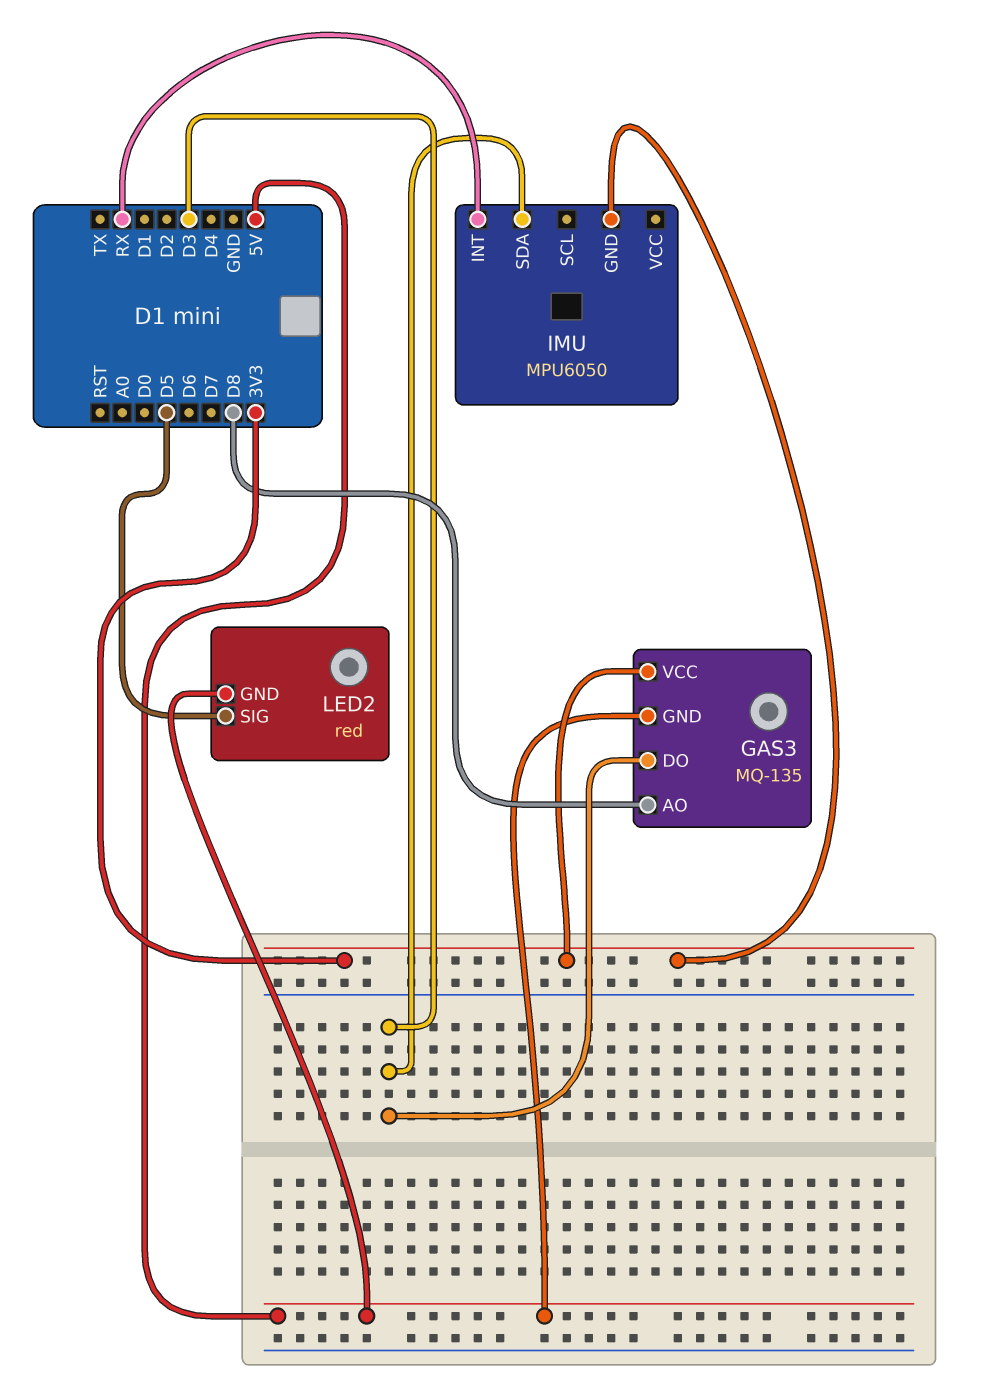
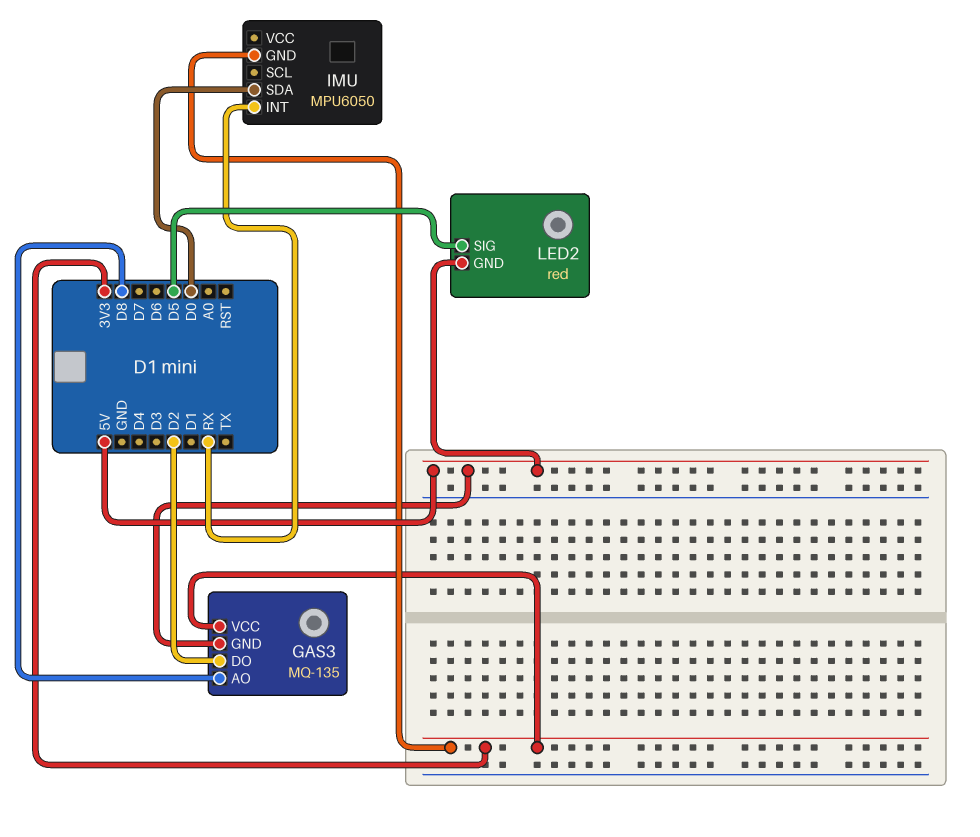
GAS3 pin DO: D3 -> D2
IMU pin SDA: D3 -> D0

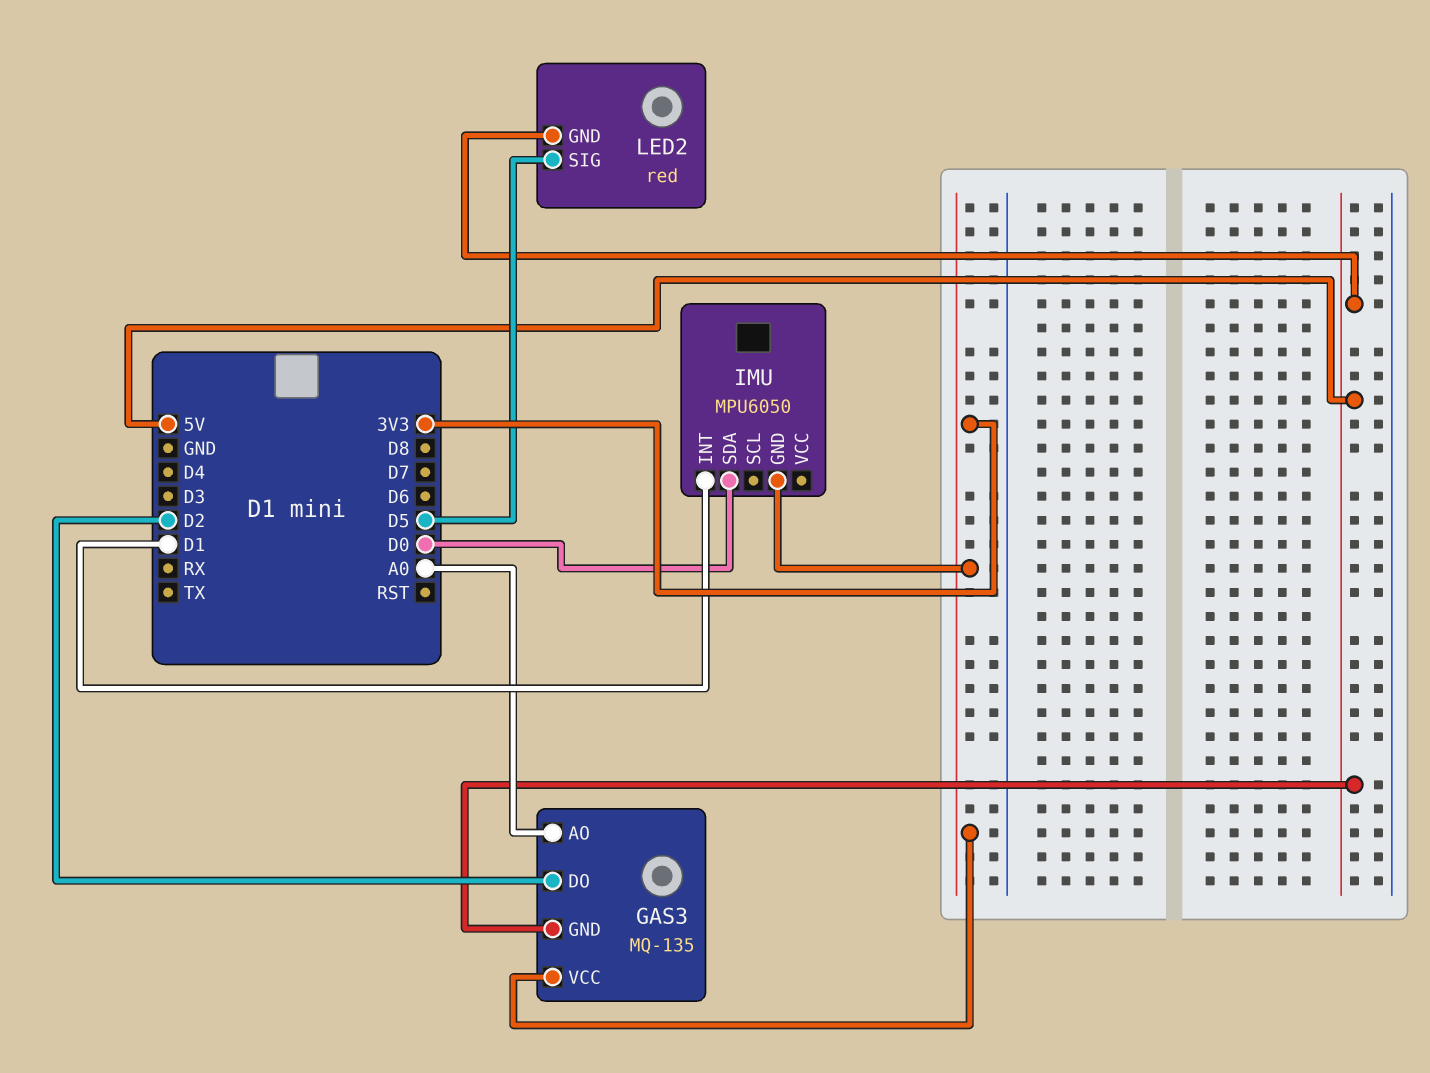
GAS3 pin AO: D8 -> A0
IMU pin INT: RX -> D1

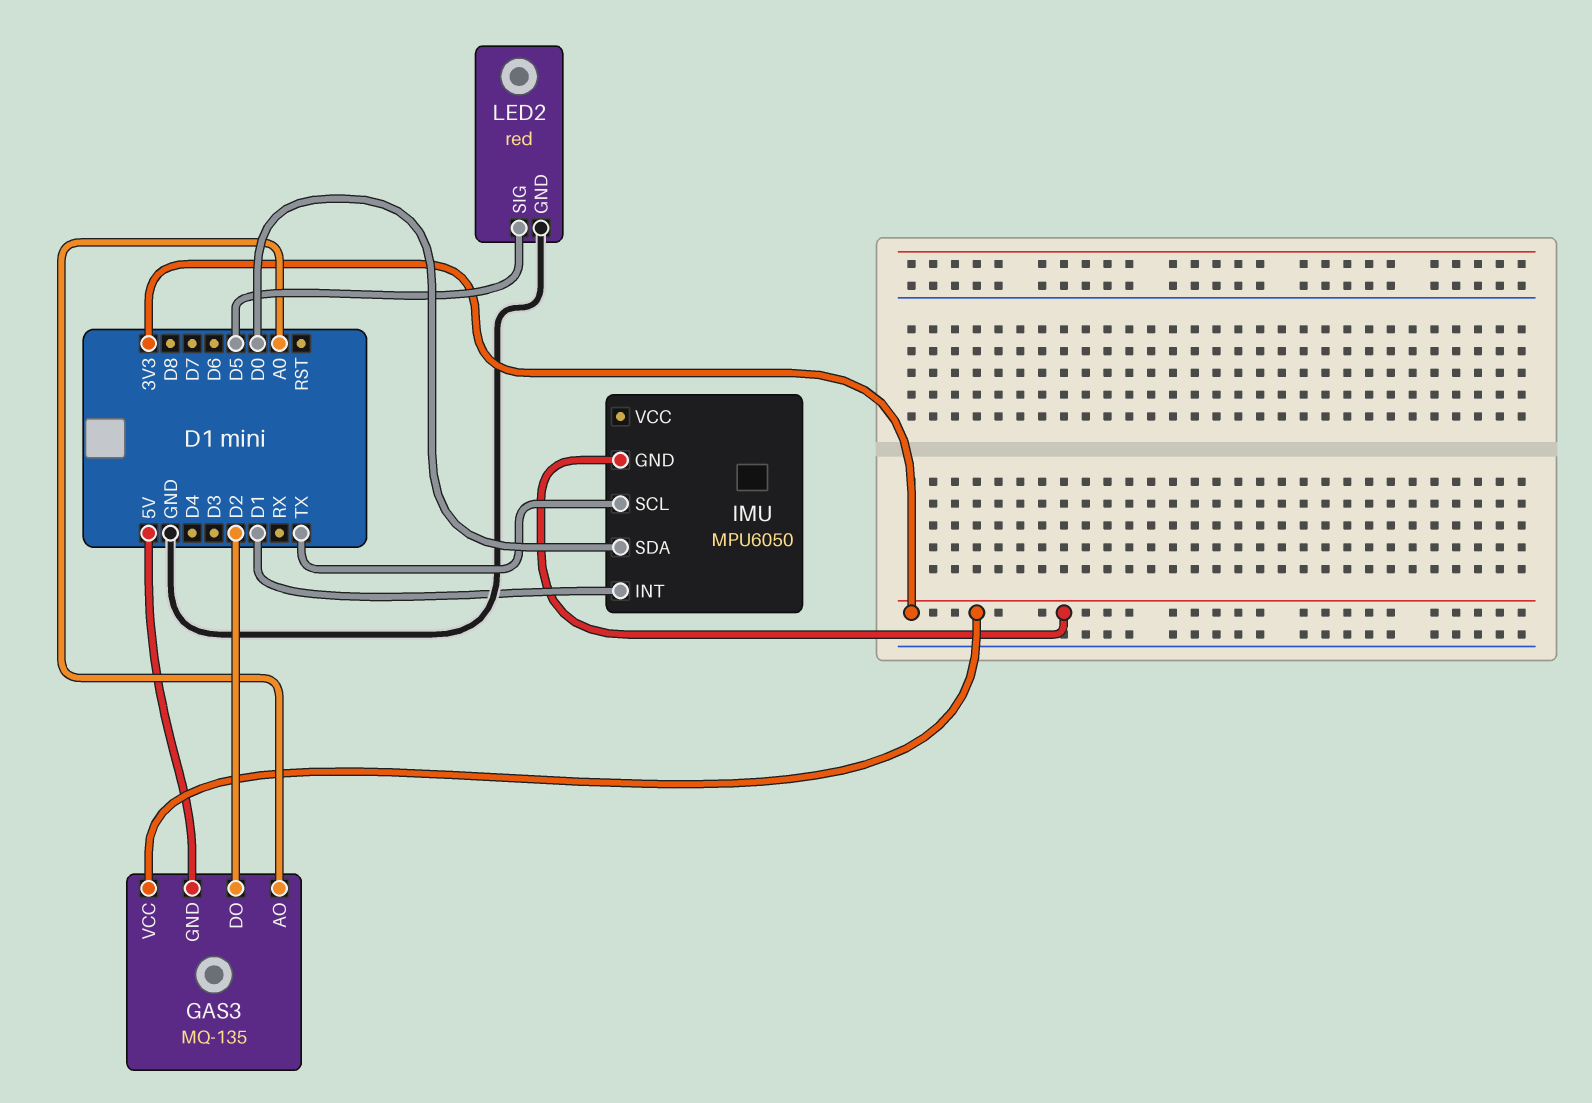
IMU pin SCL: none -> TX
LED2 pin GND: 5V -> GND

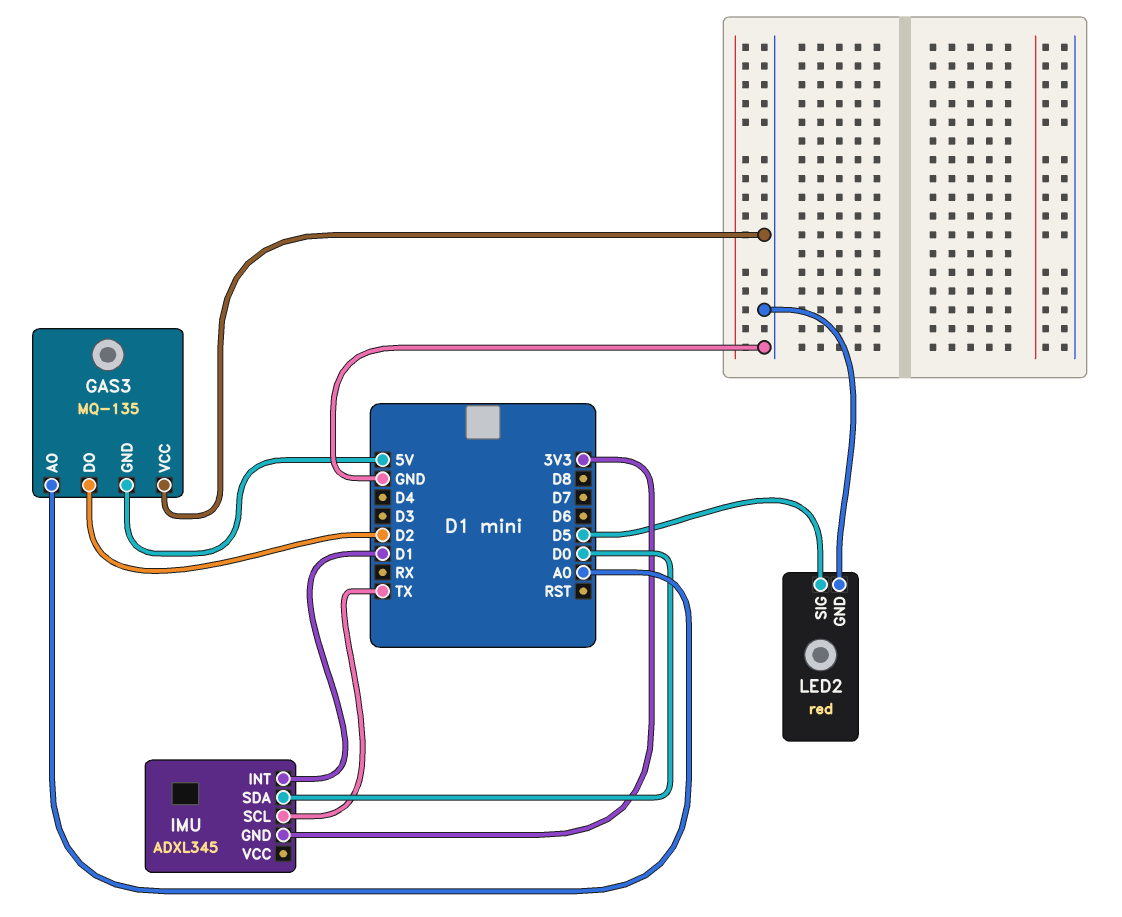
GAS3 pin VCC: 3V3 -> GND
IMU: MPU6050 -> ADXL345

